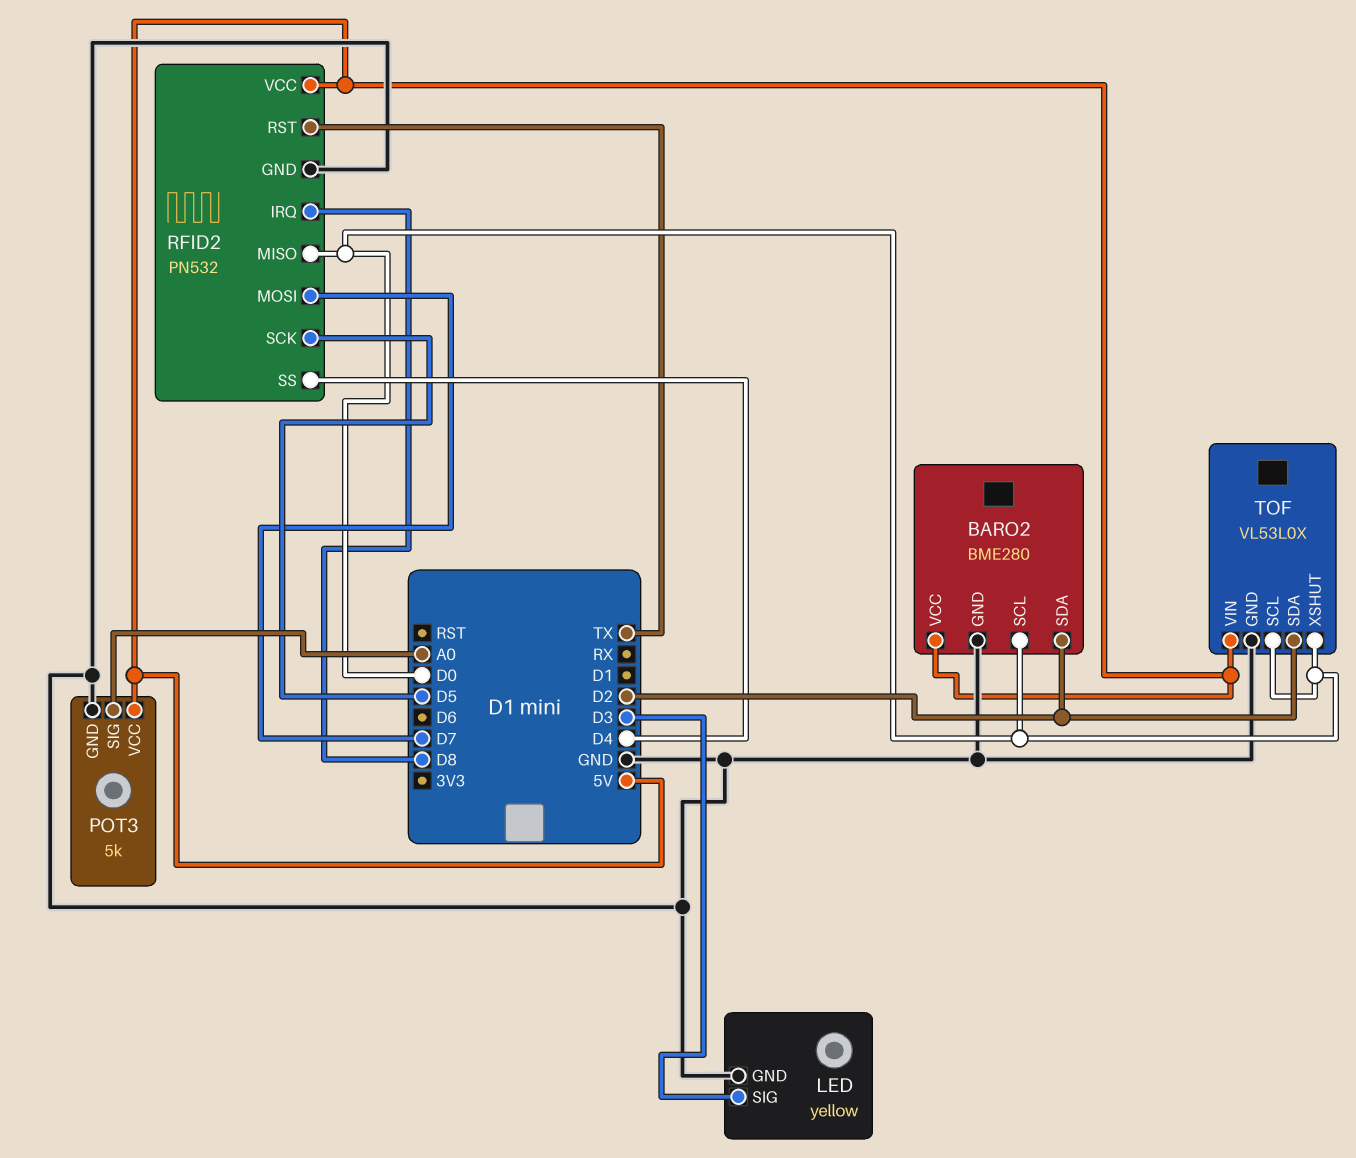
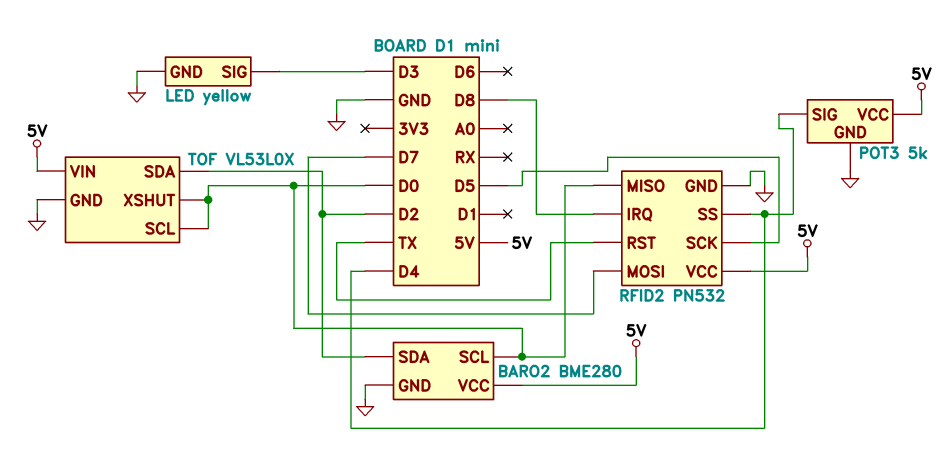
POT3 pin SIG: A0 -> D4

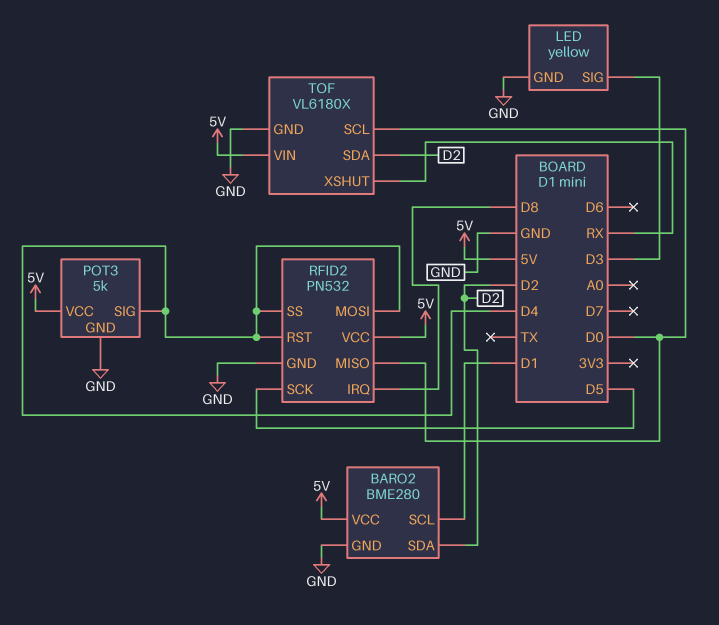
BARO2 pin SCL: D0 -> D1
RFID2 pin MOSI: D7 -> D4
RFID2 pin RST: TX -> D4
TOF: VL53L0X -> VL6180X
TOF pin XSHUT: D0 -> RX

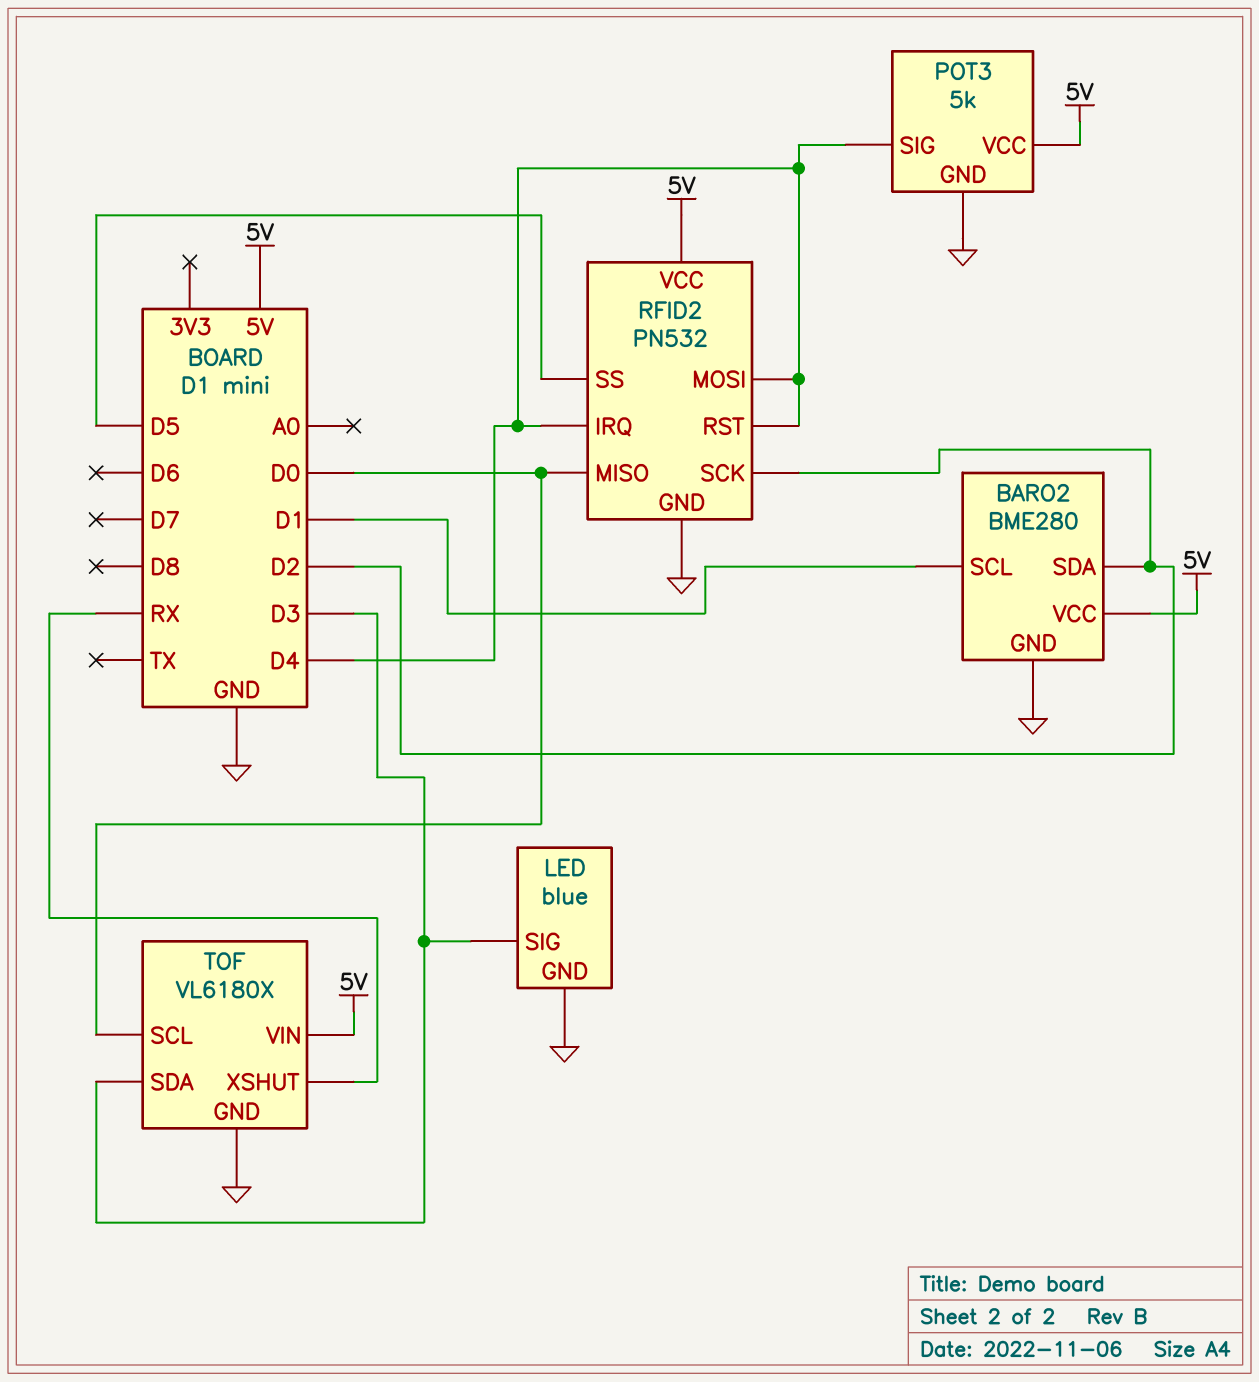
LED: yellow -> blue
RFID2 pin IRQ: D8 -> D4
RFID2 pin SCK: D5 -> D2
RFID2 pin SS: D4 -> D5
TOF pin SDA: D2 -> D3

